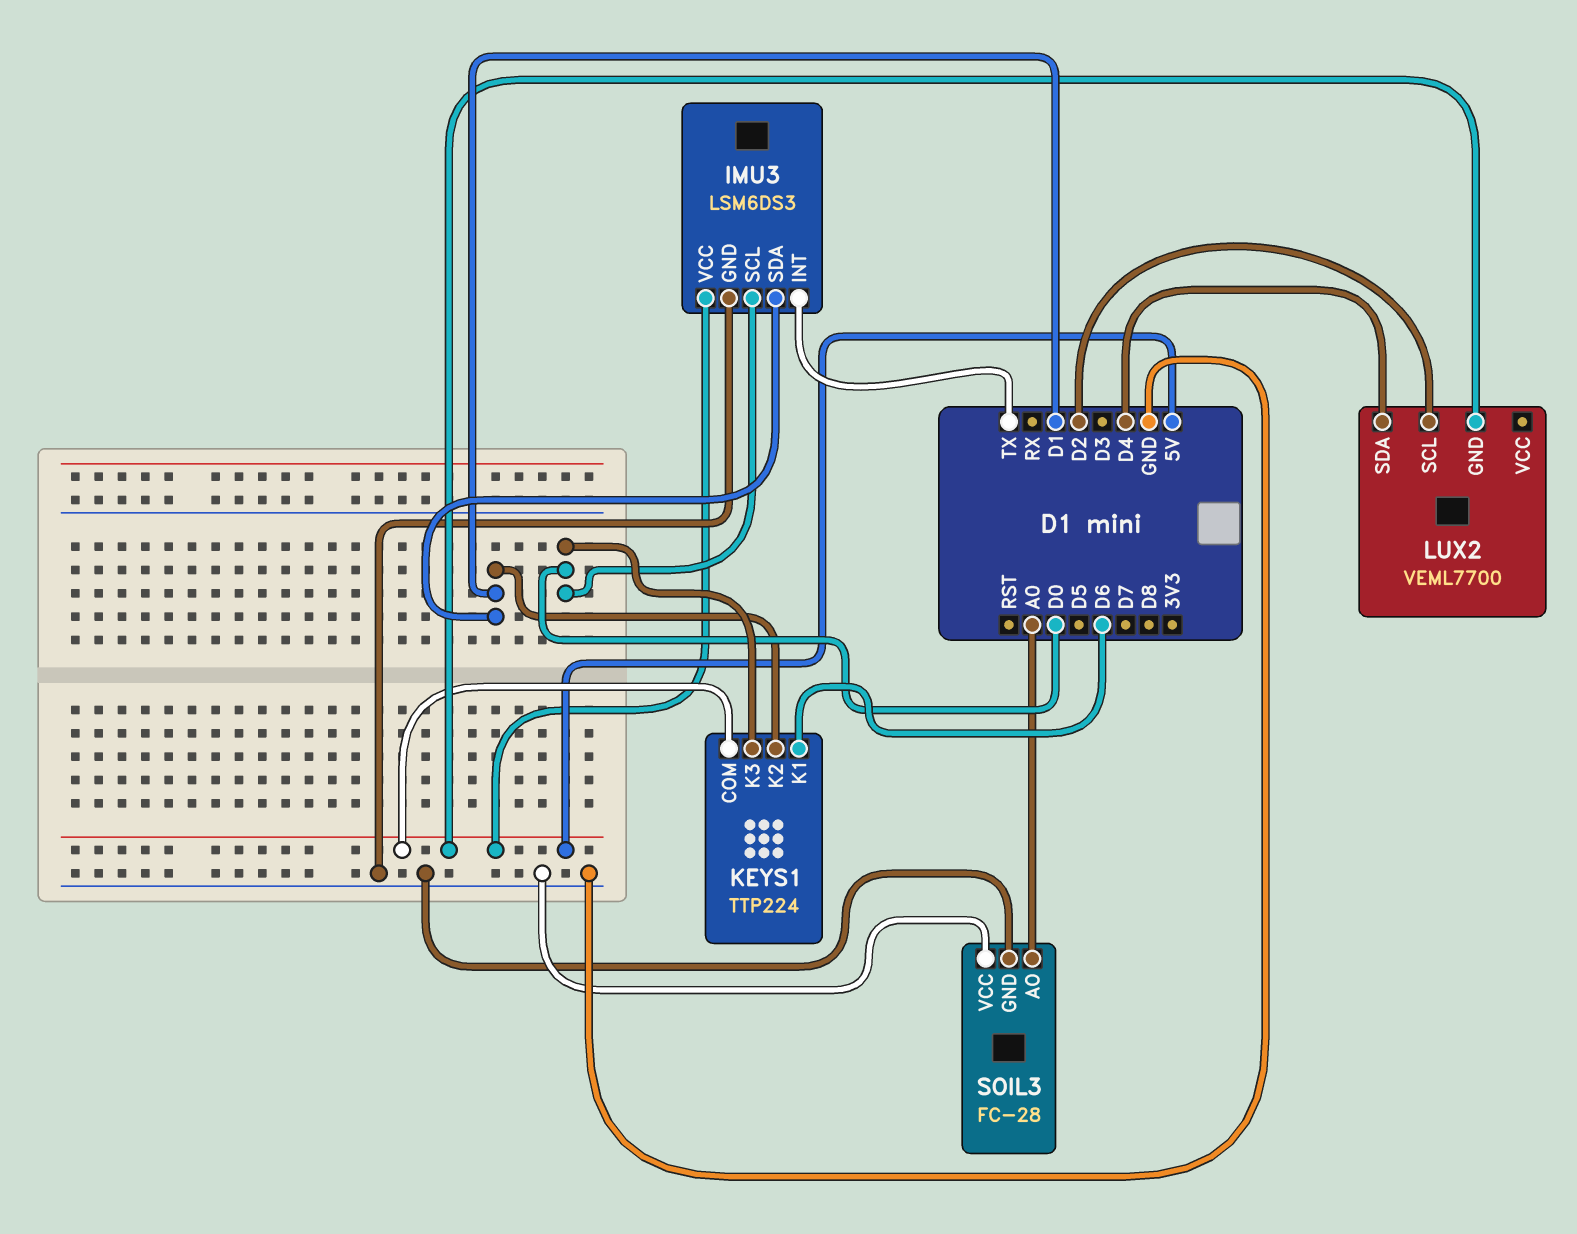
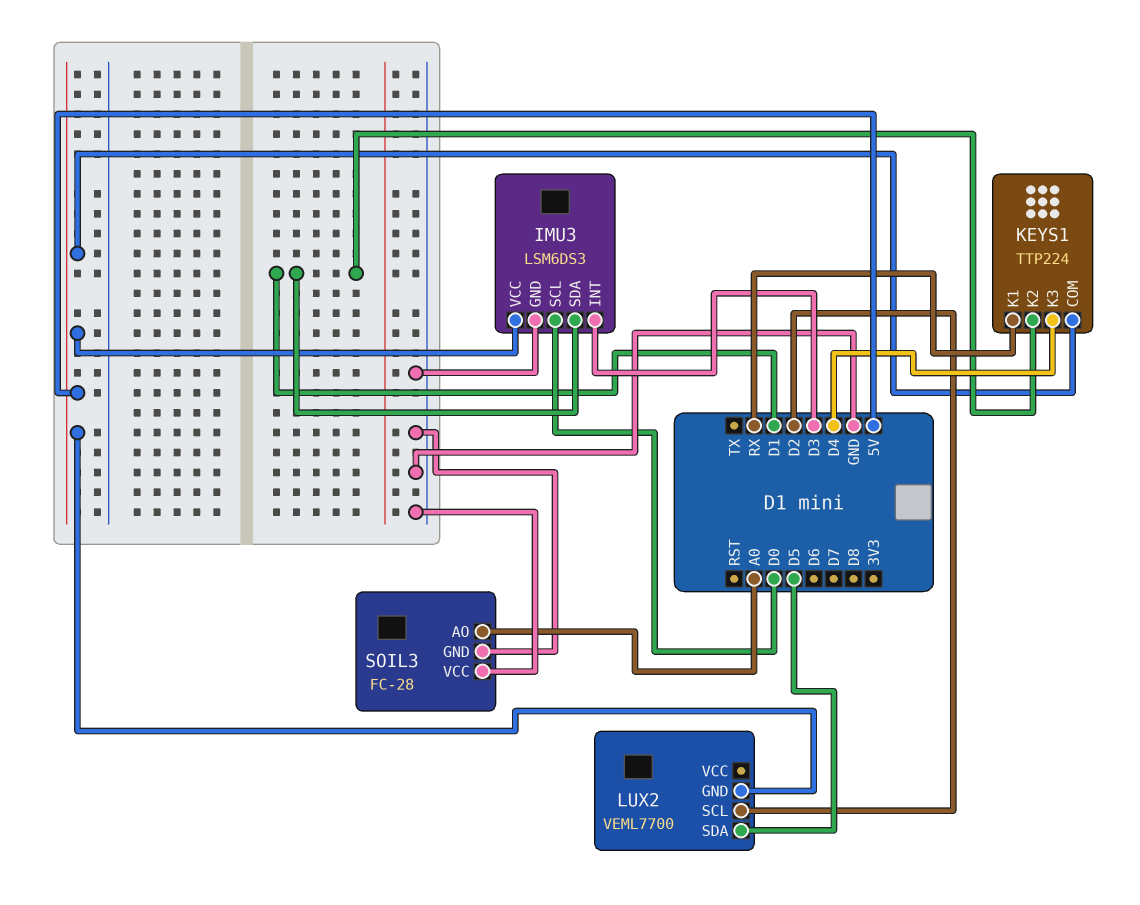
IMU3 pin INT: TX -> D3
KEYS1 pin K1: D6 -> RX
KEYS1 pin K3: D0 -> D4
LUX2 pin SDA: D4 -> D5

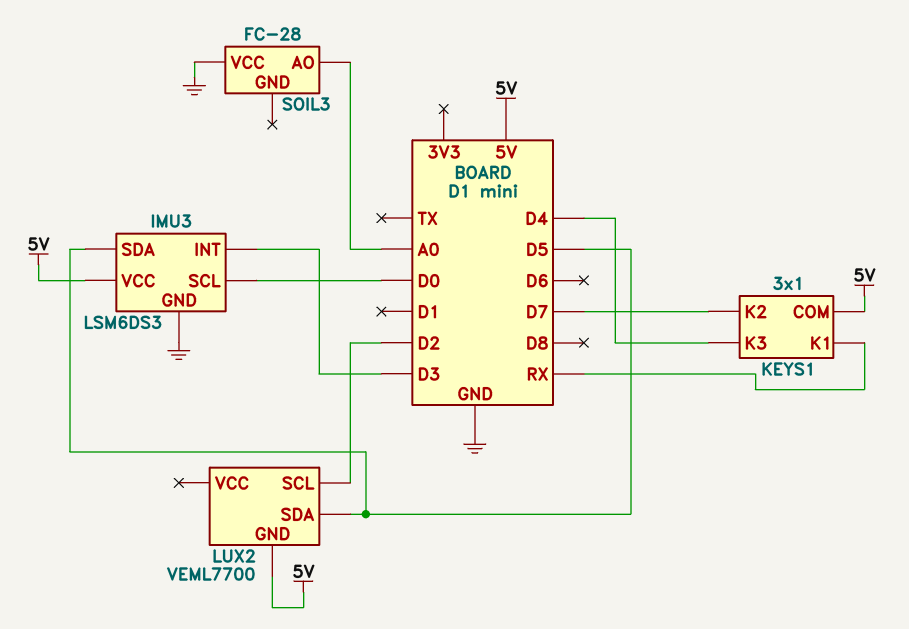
IMU3 pin SDA: D1 -> D5
KEYS1: TTP224 -> 3x1
KEYS1 pin K2: D1 -> D7
SOIL3 pin GND: GND -> none

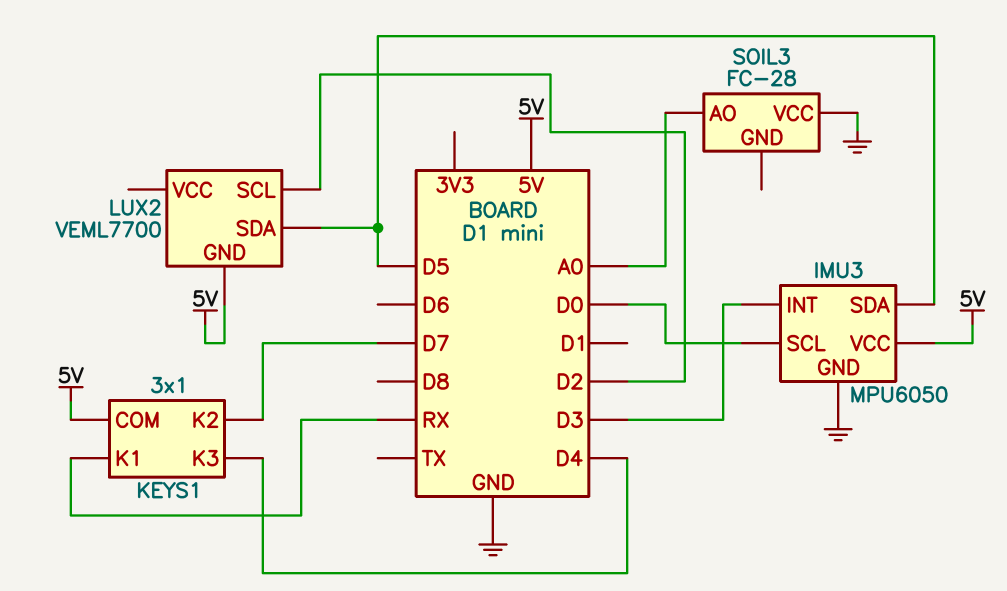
IMU3: LSM6DS3 -> MPU6050

